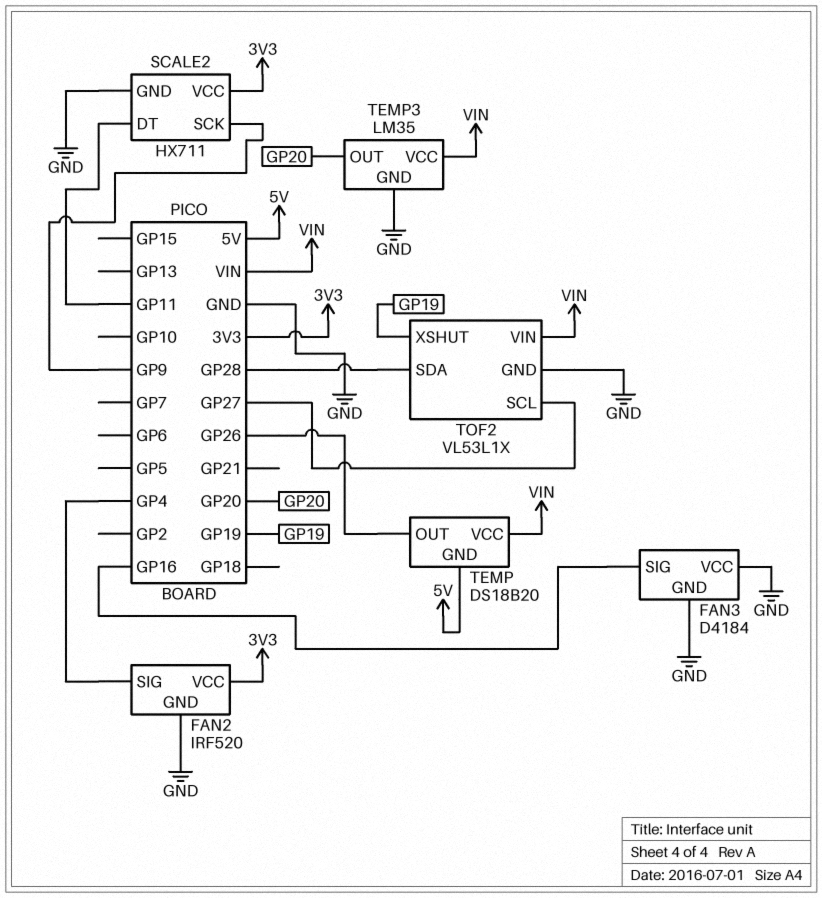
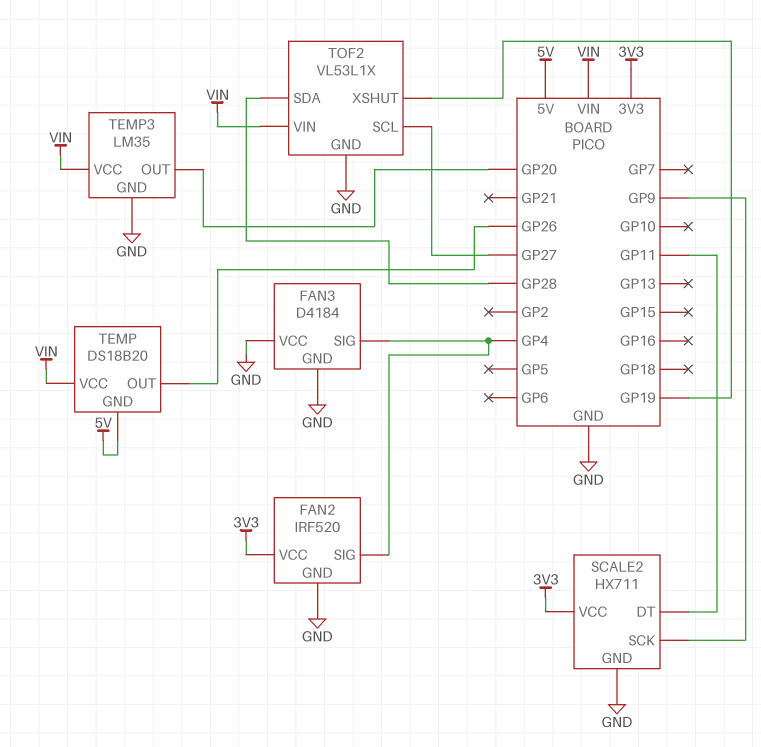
FAN3 pin SIG: GP16 -> GP4

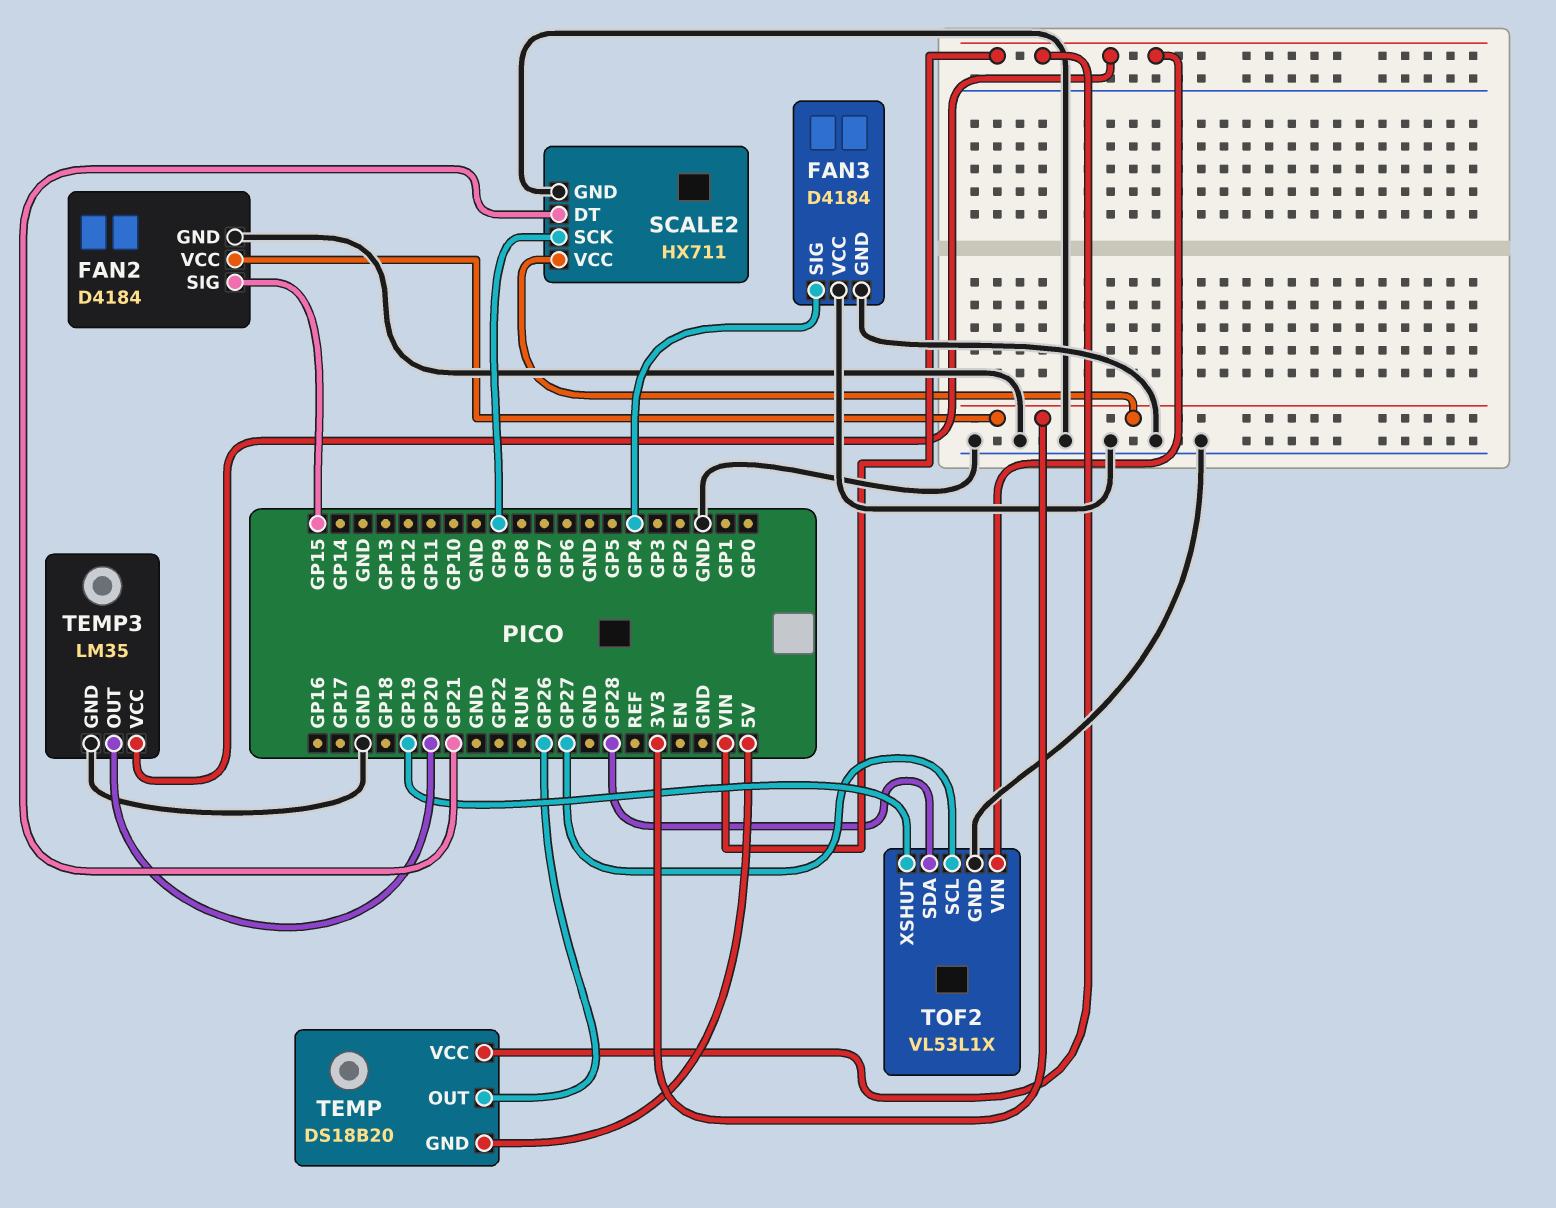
FAN2: IRF520 -> D4184
FAN2 pin SIG: GP4 -> GP15
SCALE2 pin DT: GP11 -> GP21

